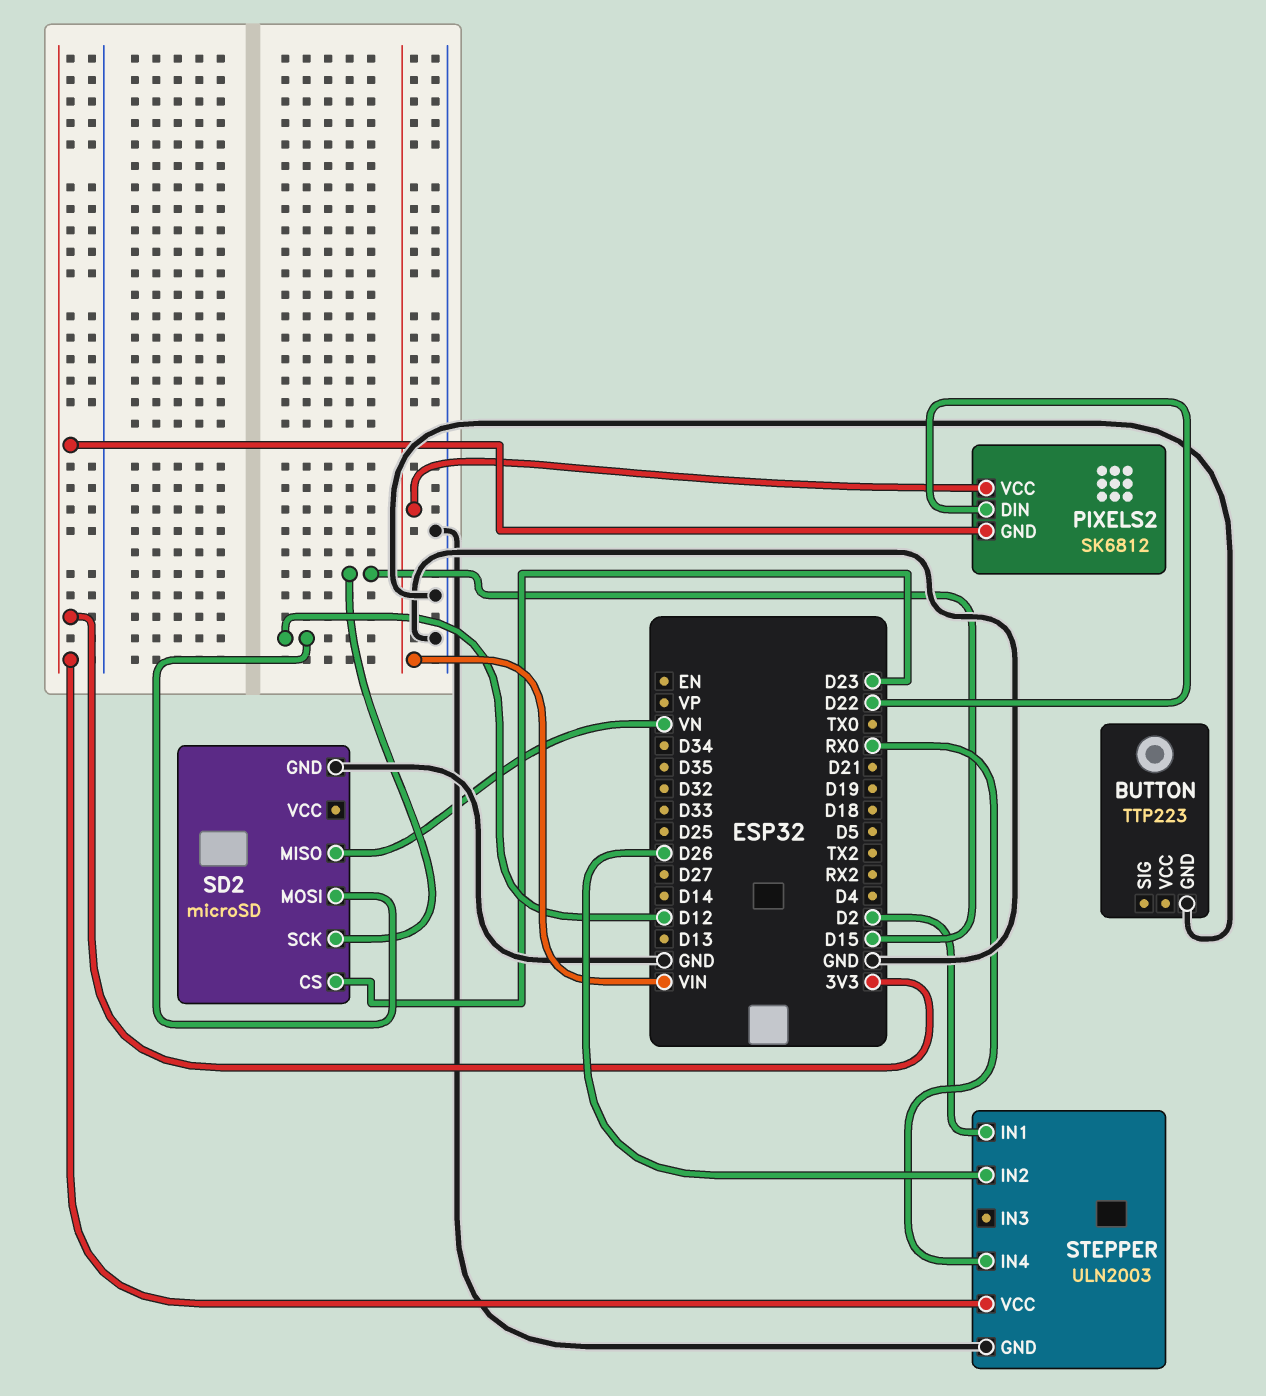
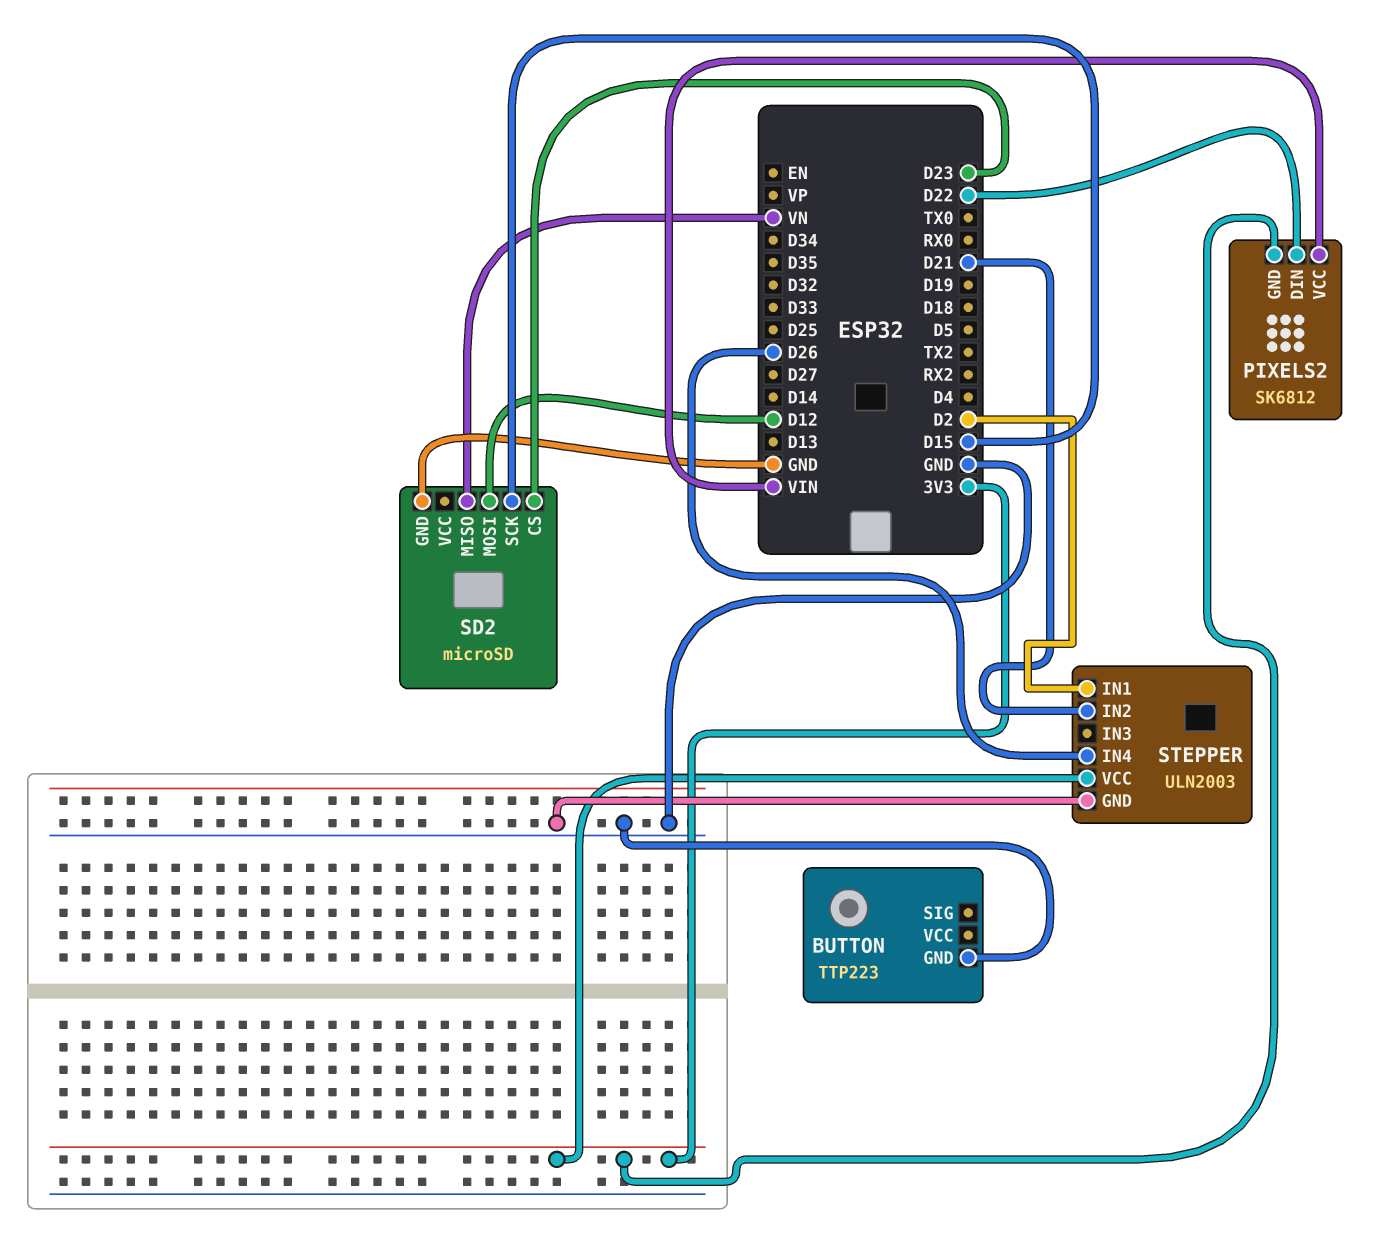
STEPPER pin IN2: D26 -> D21
STEPPER pin IN4: RX0 -> D26

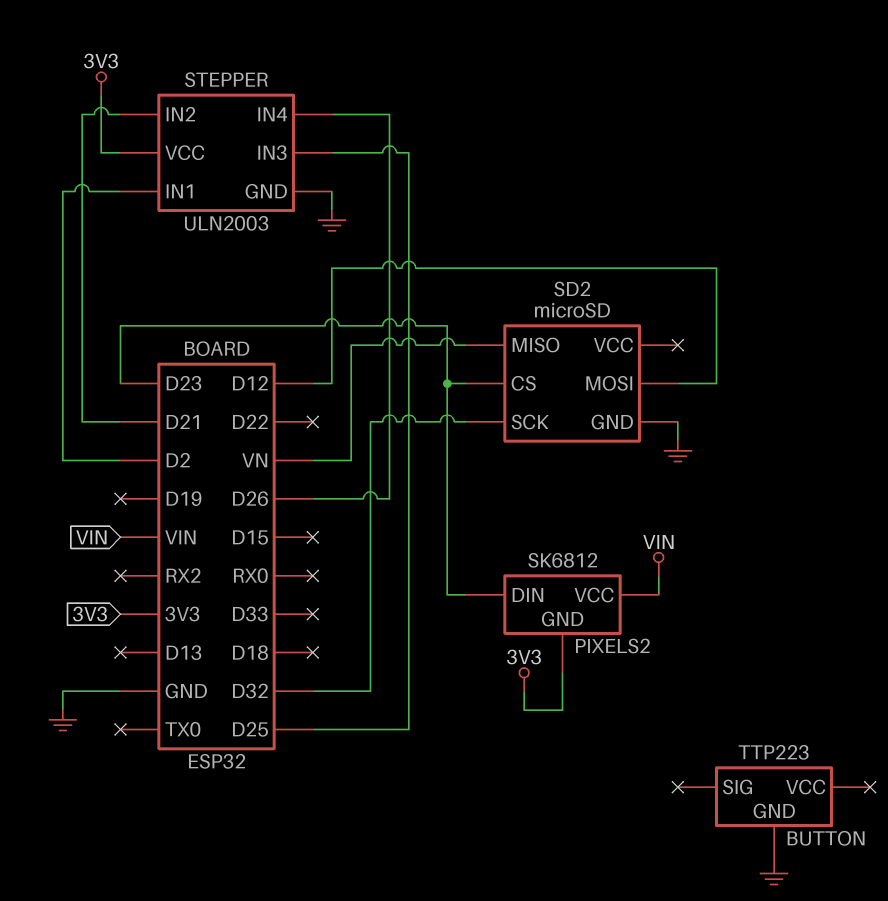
PIXELS2 pin DIN: D22 -> D23
SD2 pin SCK: D15 -> D32
STEPPER pin IN3: none -> D25

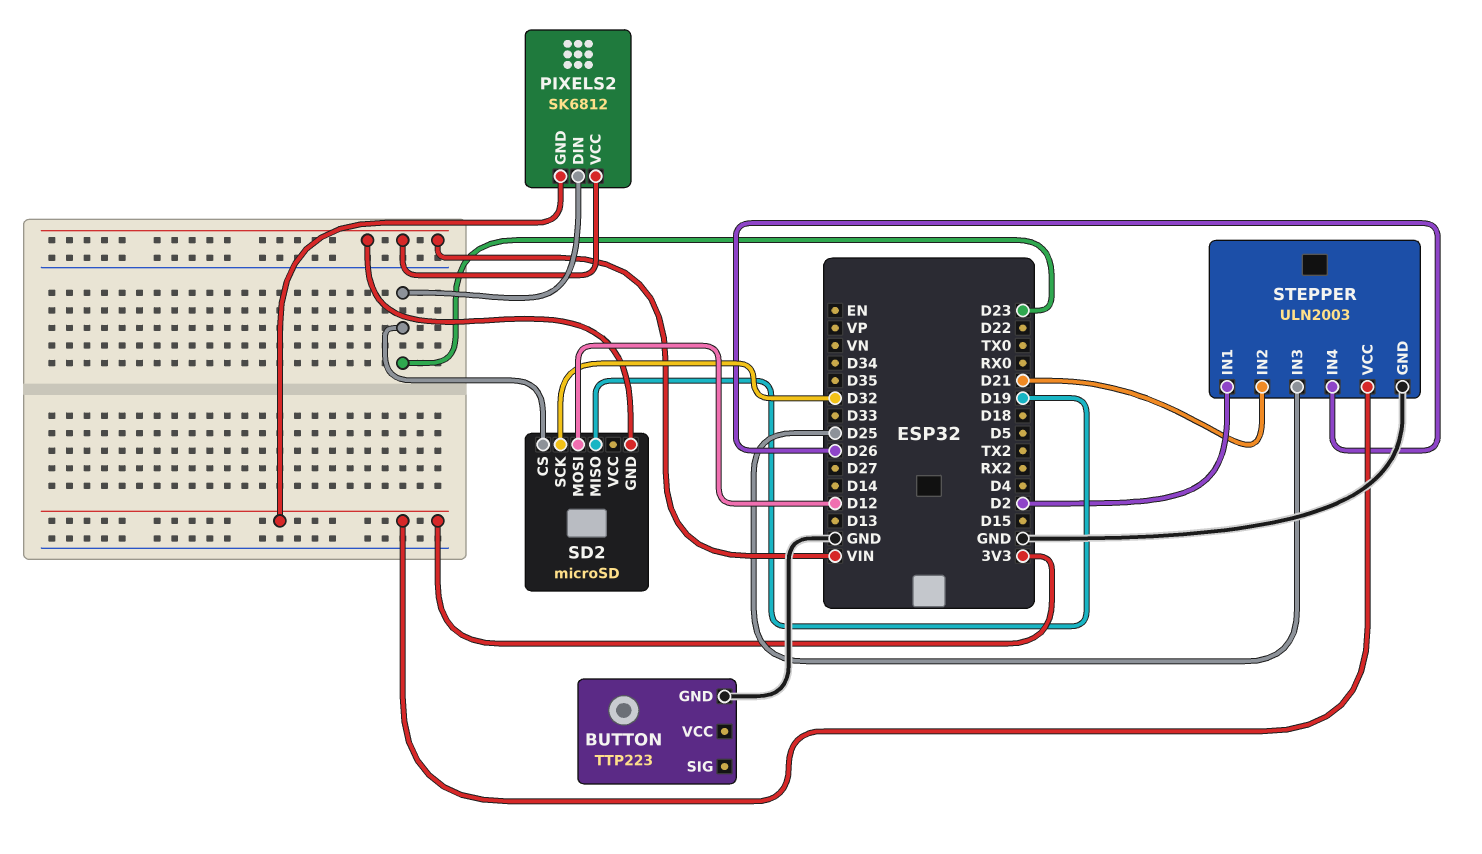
SD2 pin GND: GND -> VIN
SD2 pin MISO: VN -> D19

